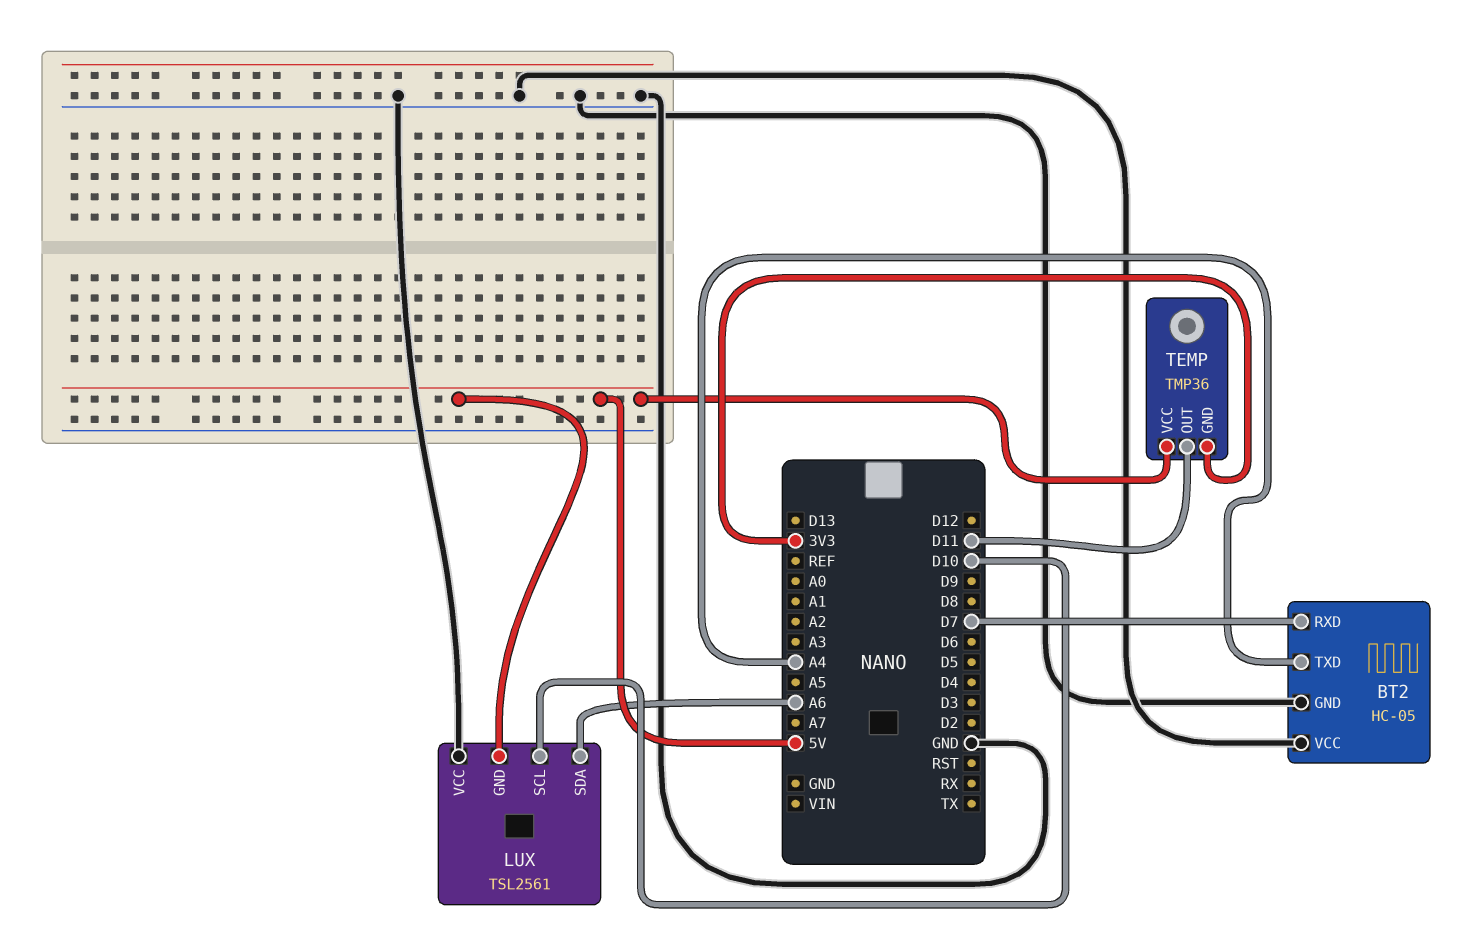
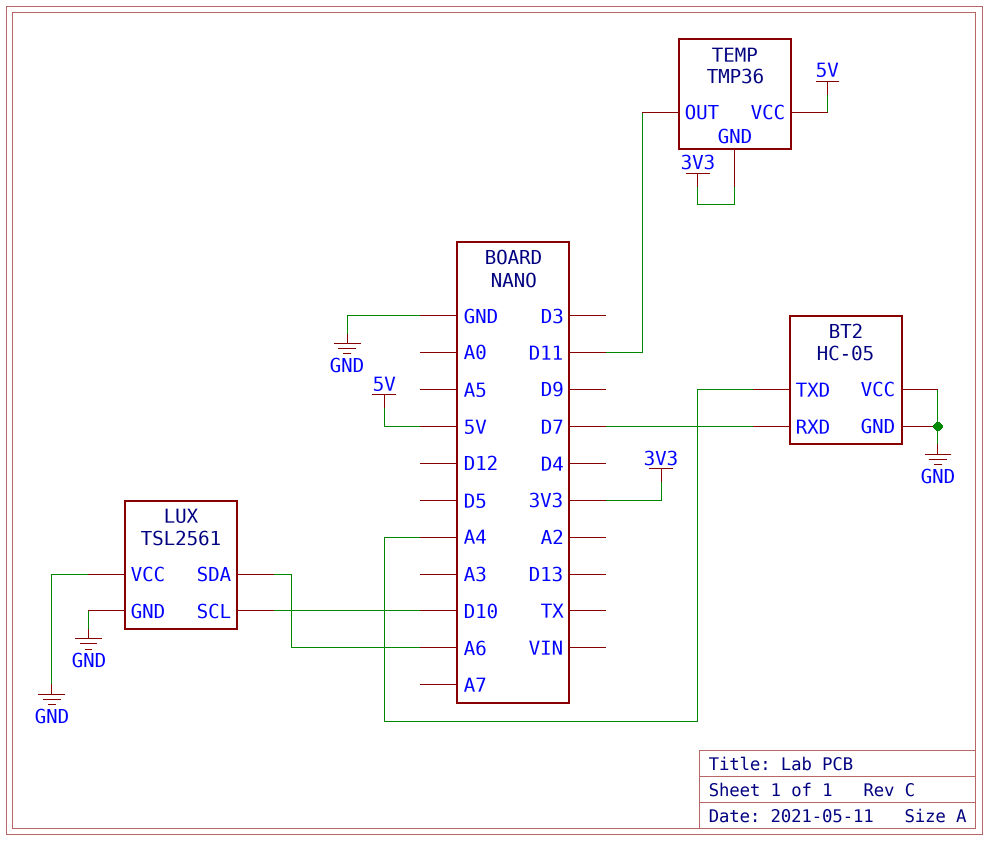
LUX pin GND: 5V -> GND

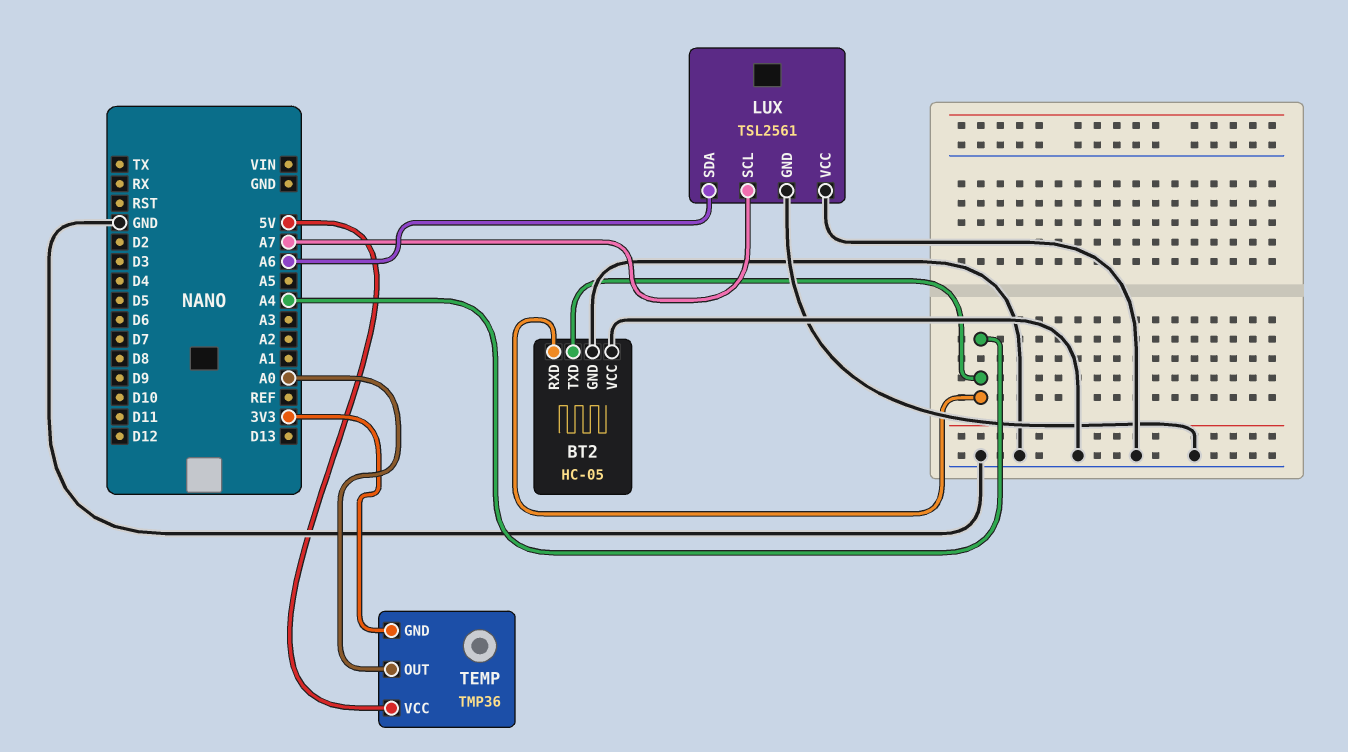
BT2 pin RXD: D7 -> A4
LUX pin SCL: D10 -> A7
TEMP pin OUT: D11 -> A0

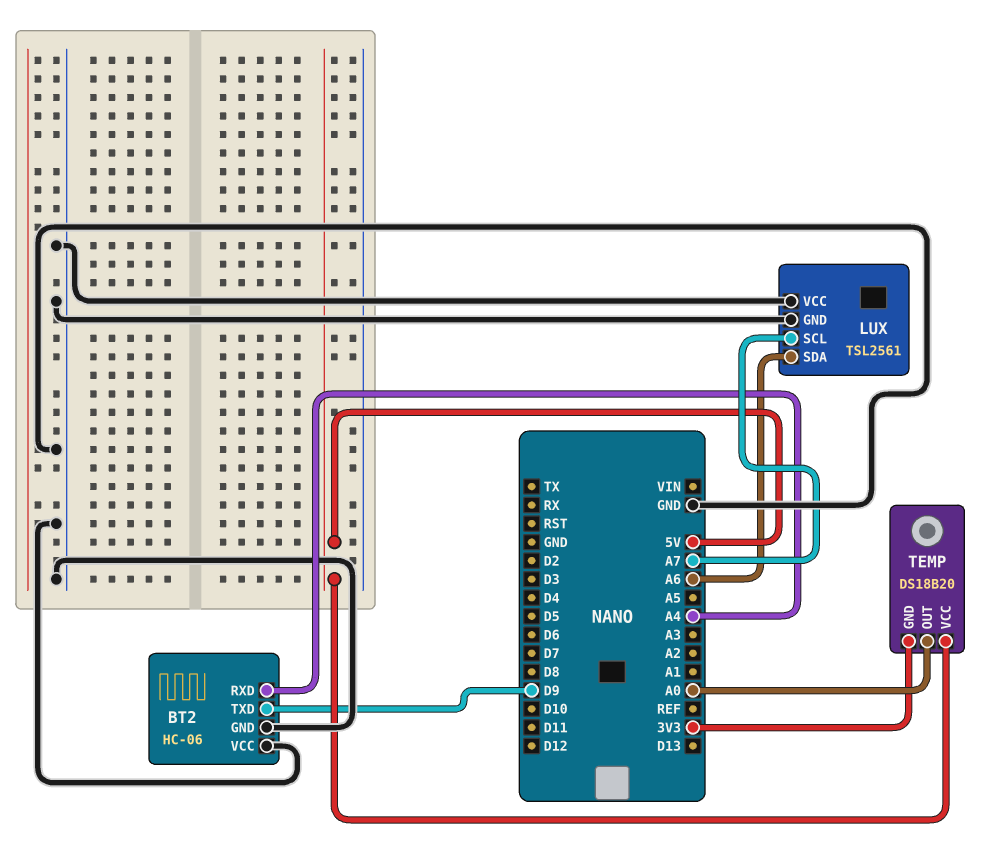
BT2: HC-05 -> HC-06
BT2 pin TXD: A4 -> D9
TEMP: TMP36 -> DS18B20

